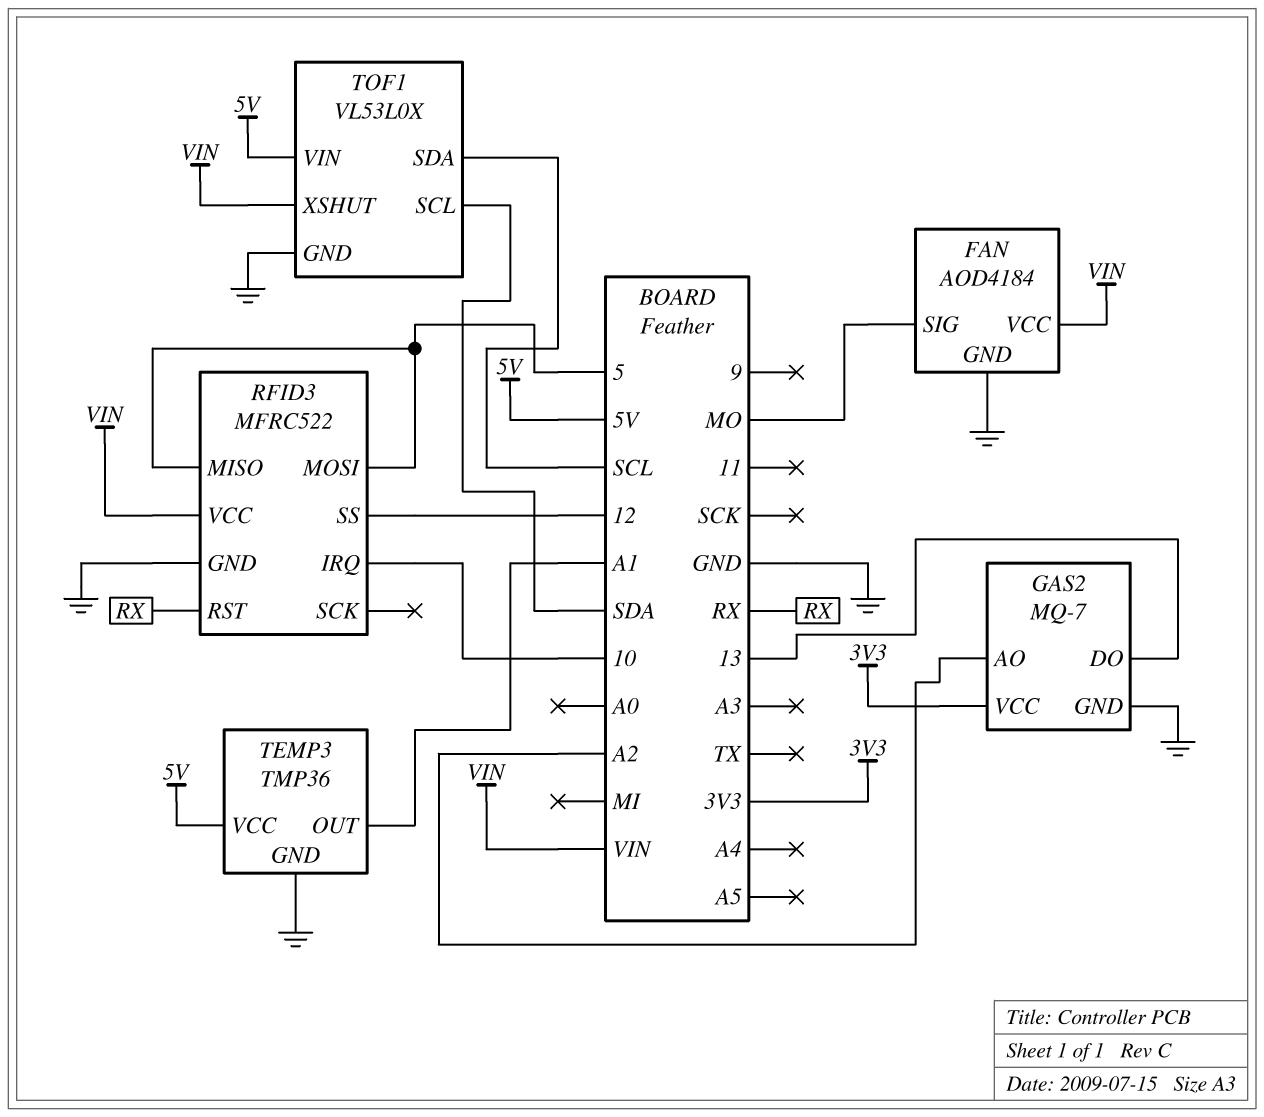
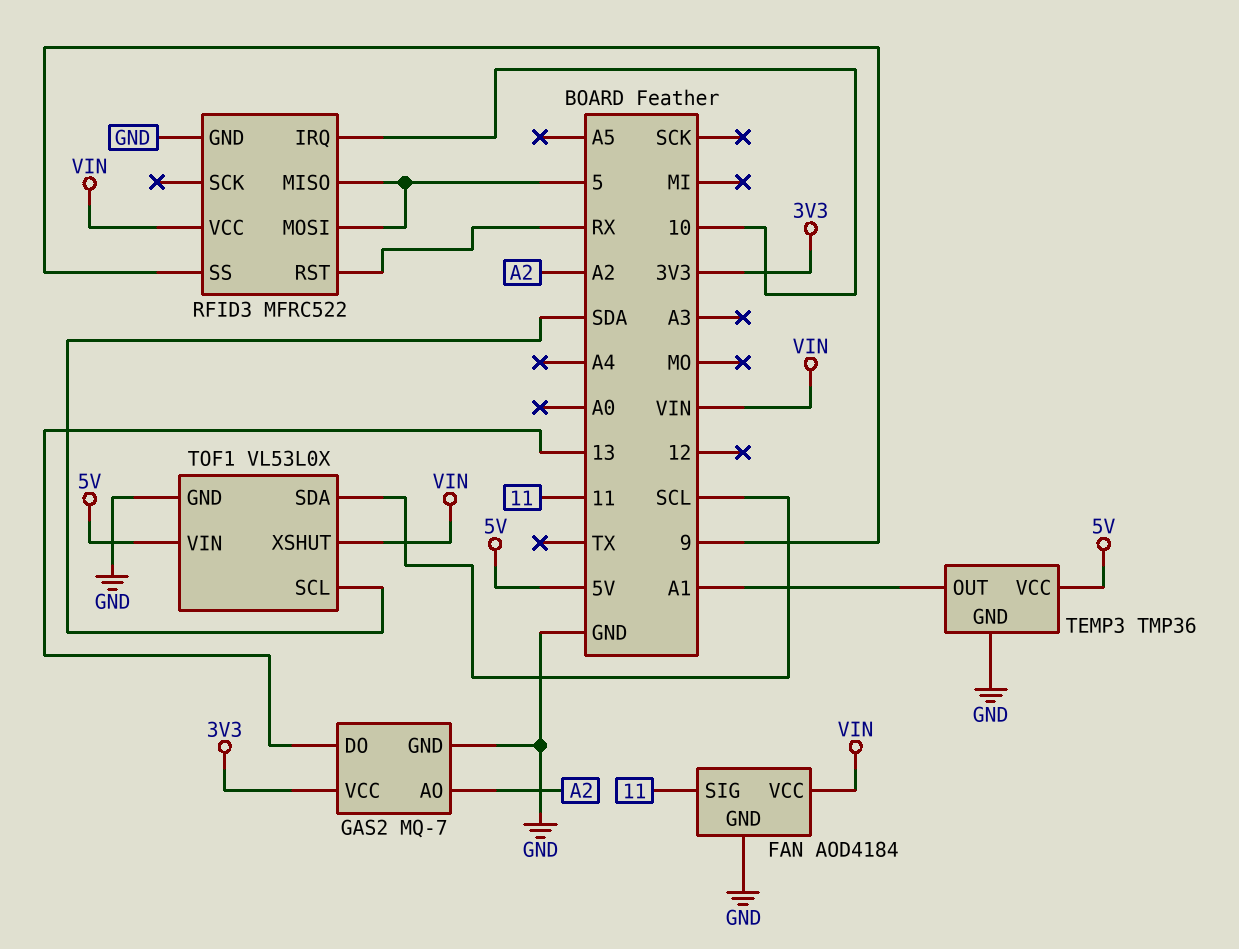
FAN pin SIG: MO -> 11
RFID3 pin SS: 12 -> 9

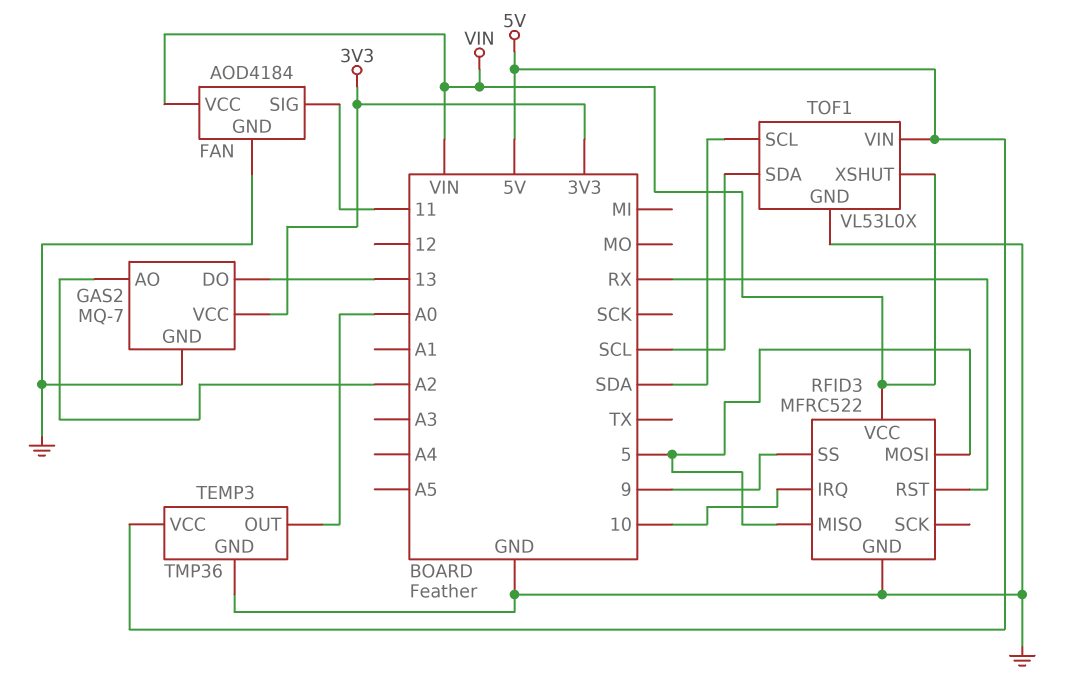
TEMP3 pin OUT: A1 -> A0

